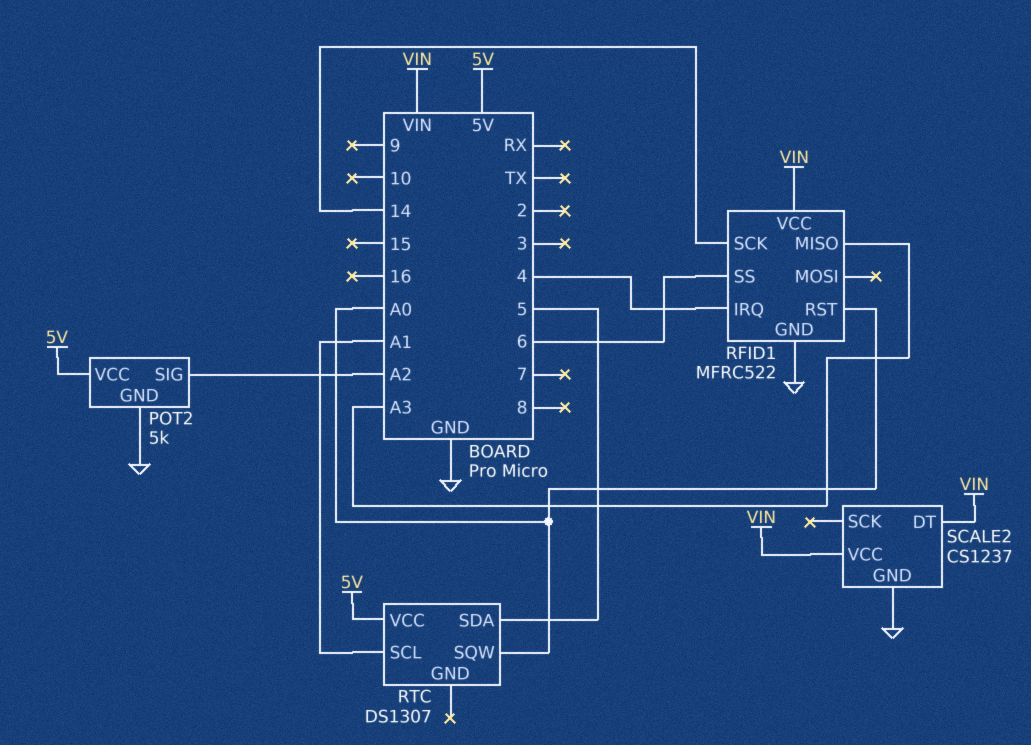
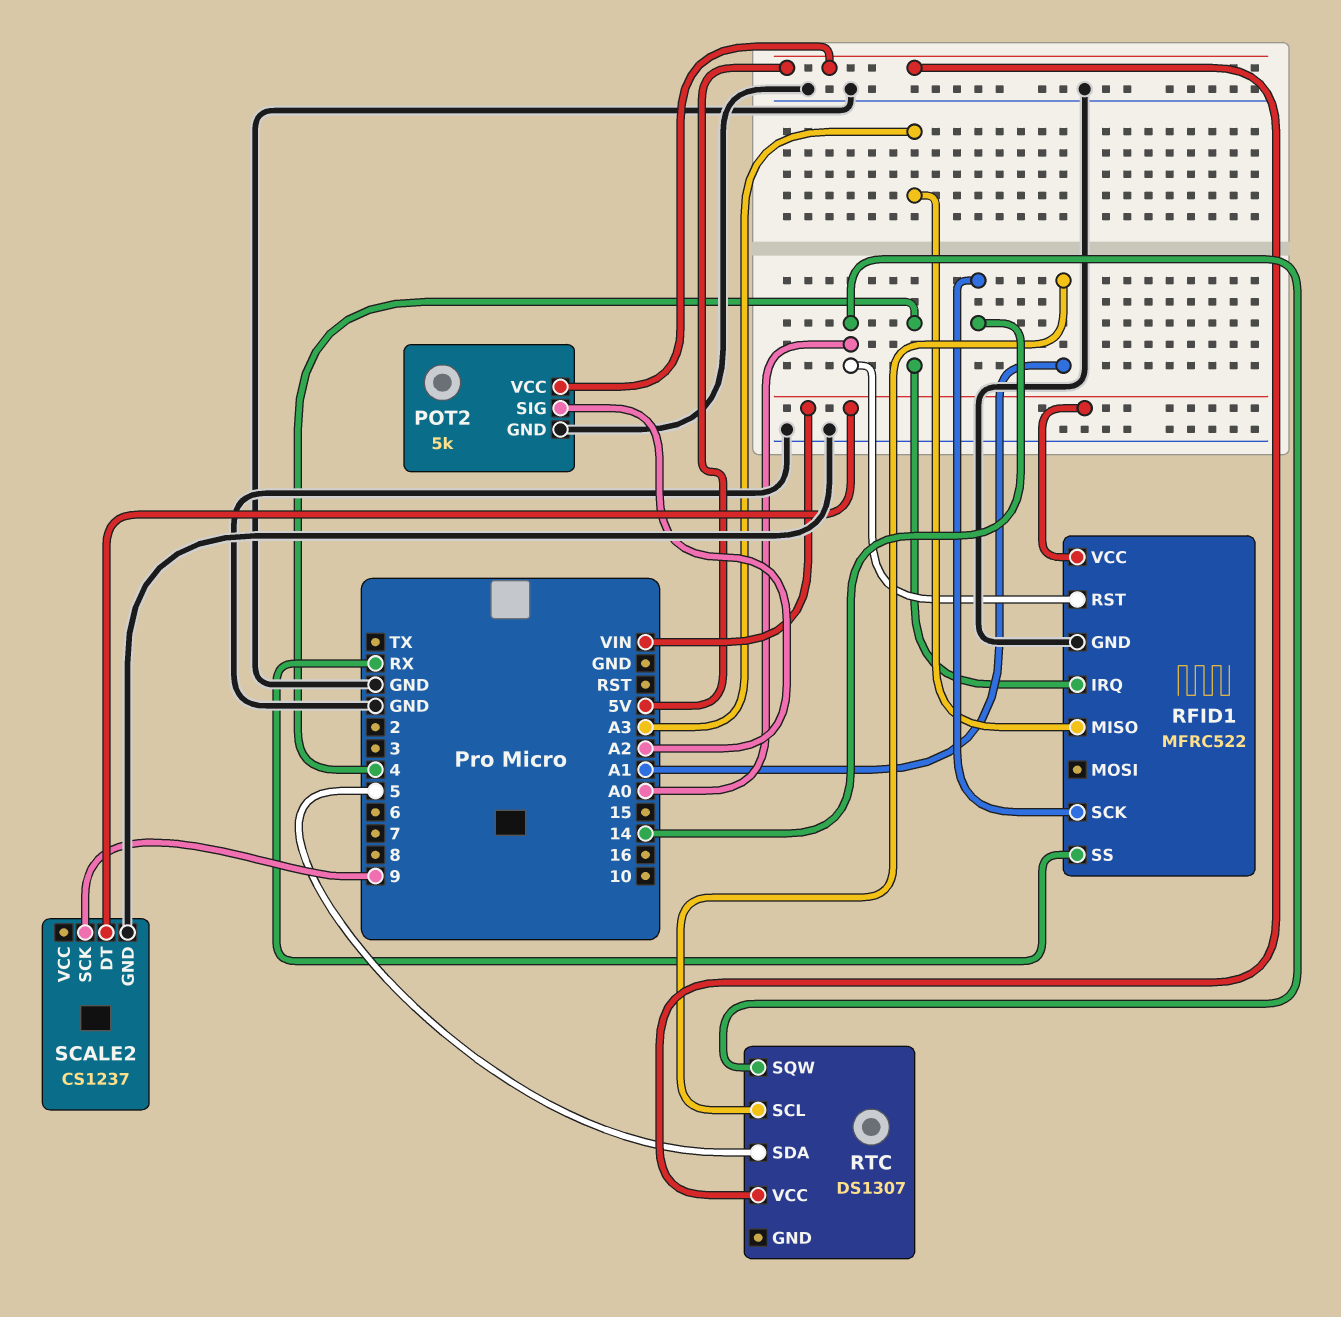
RFID1 pin SS: 6 -> RX
SCALE2 pin SCK: none -> 9
SCALE2 pin VCC: VIN -> none

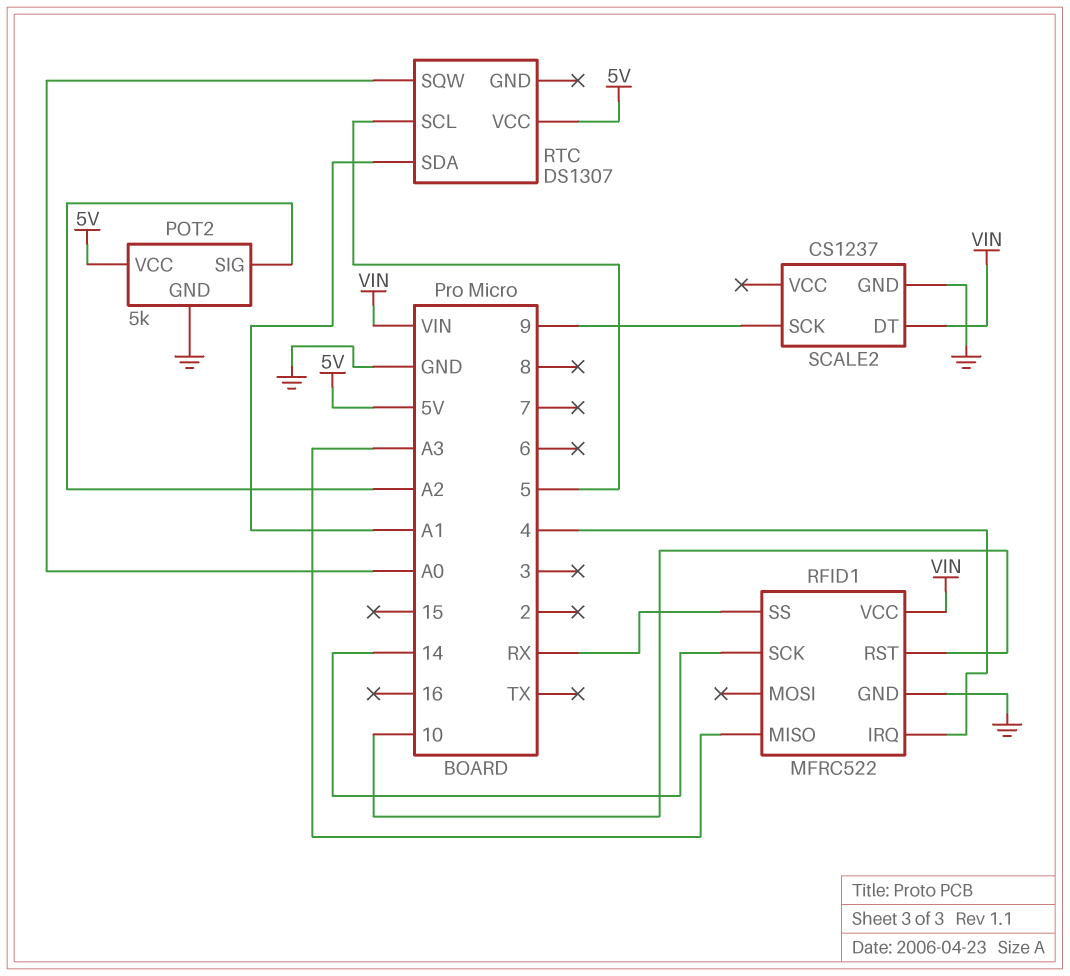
RFID1 pin RST: A0 -> 10
RTC pin SCL: A1 -> 5
RTC pin SDA: 5 -> A1

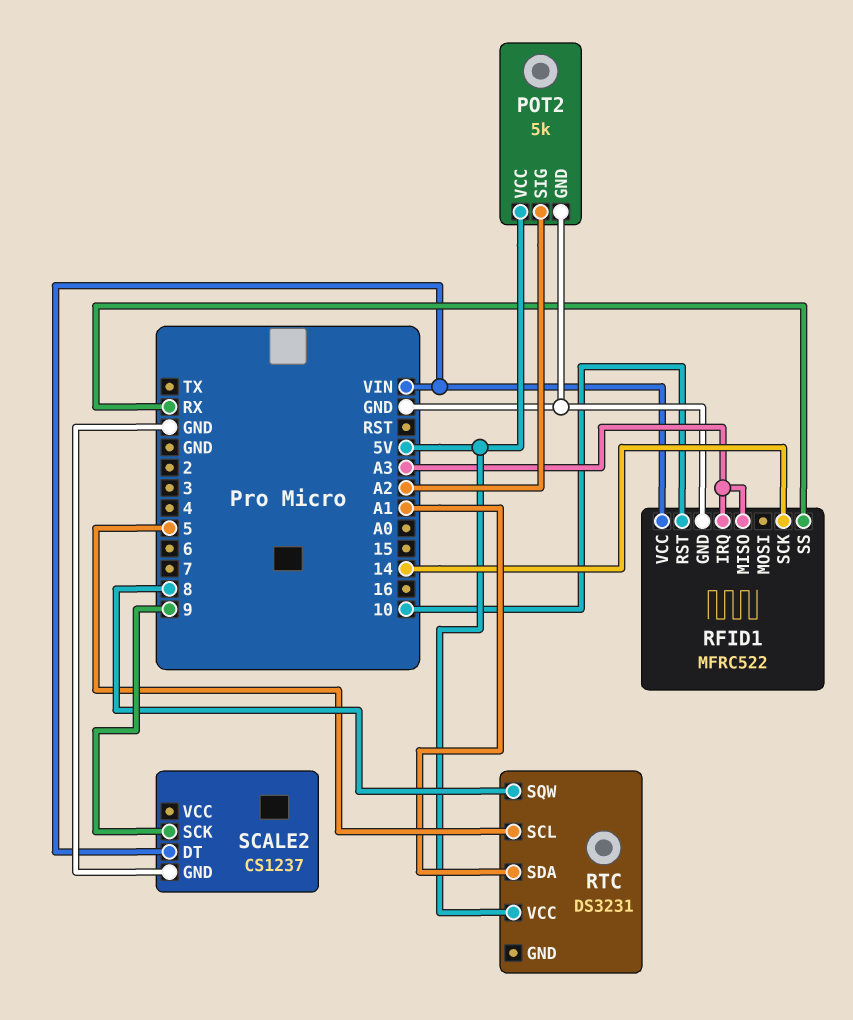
RFID1 pin IRQ: 4 -> A3
RTC: DS1307 -> DS3231
RTC pin SQW: A0 -> 8

